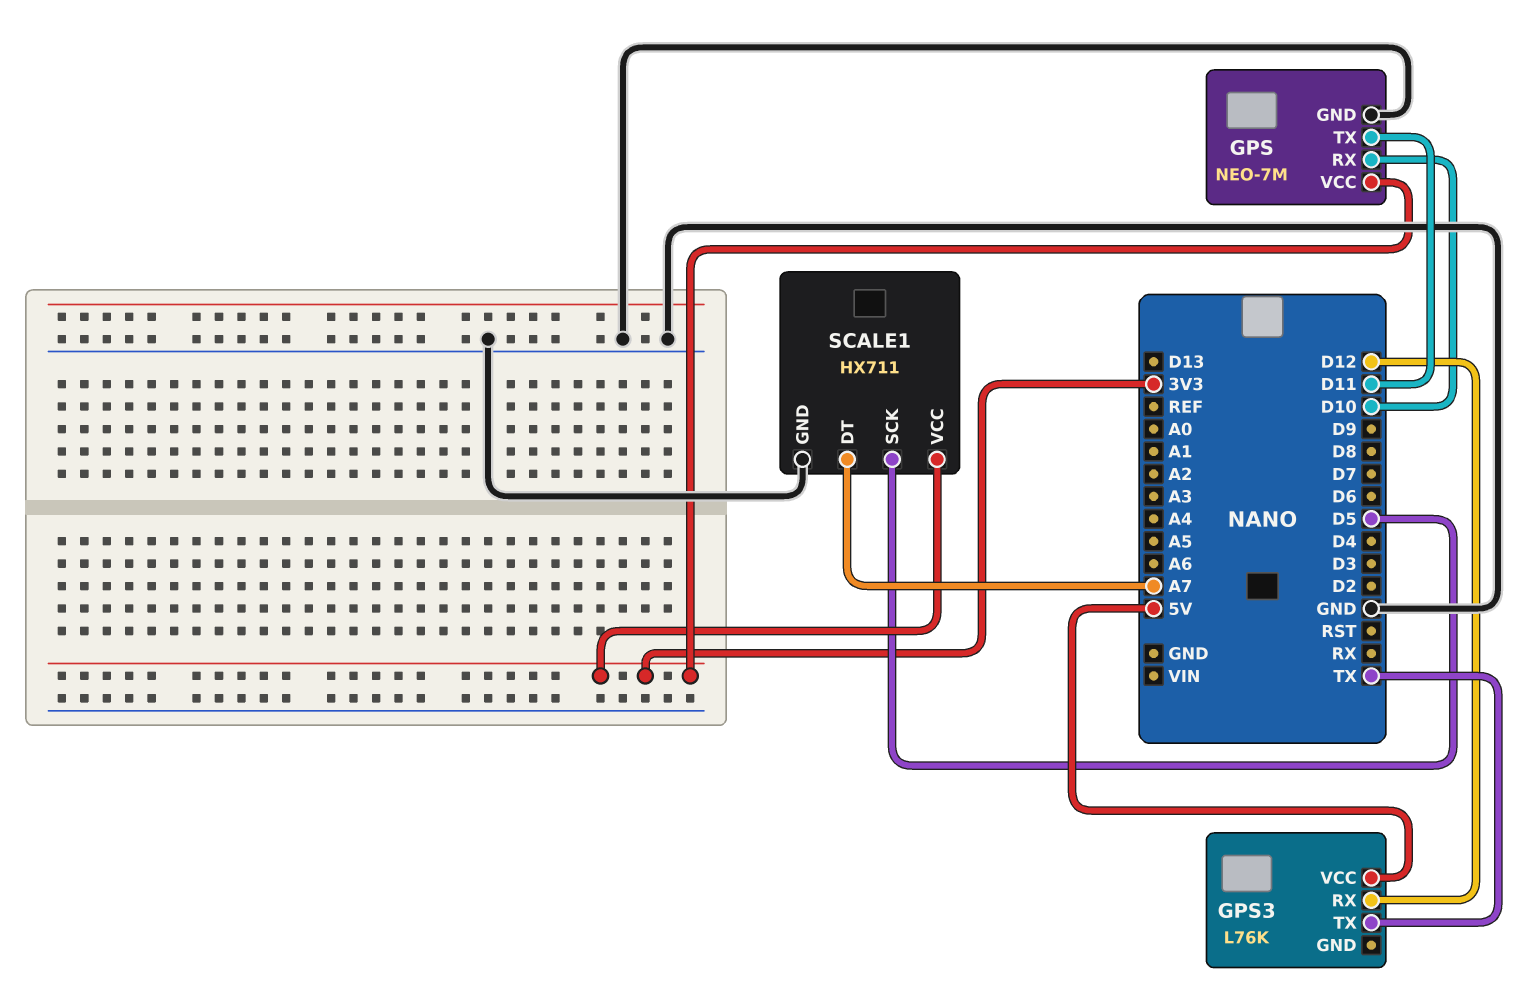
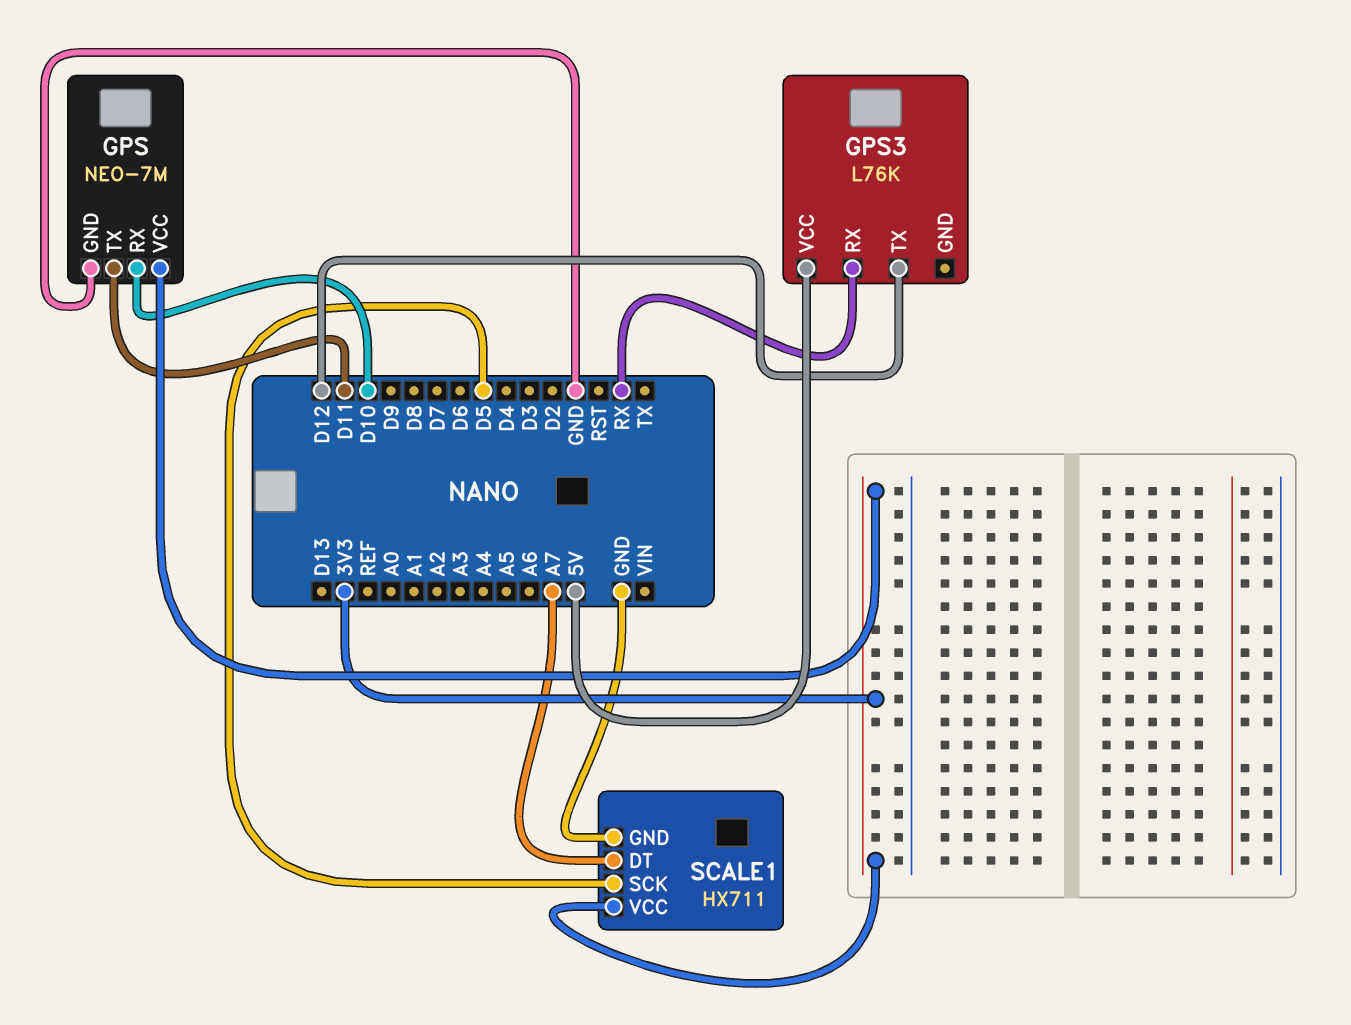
GPS3 pin RX: D12 -> RX
GPS3 pin TX: TX -> D12

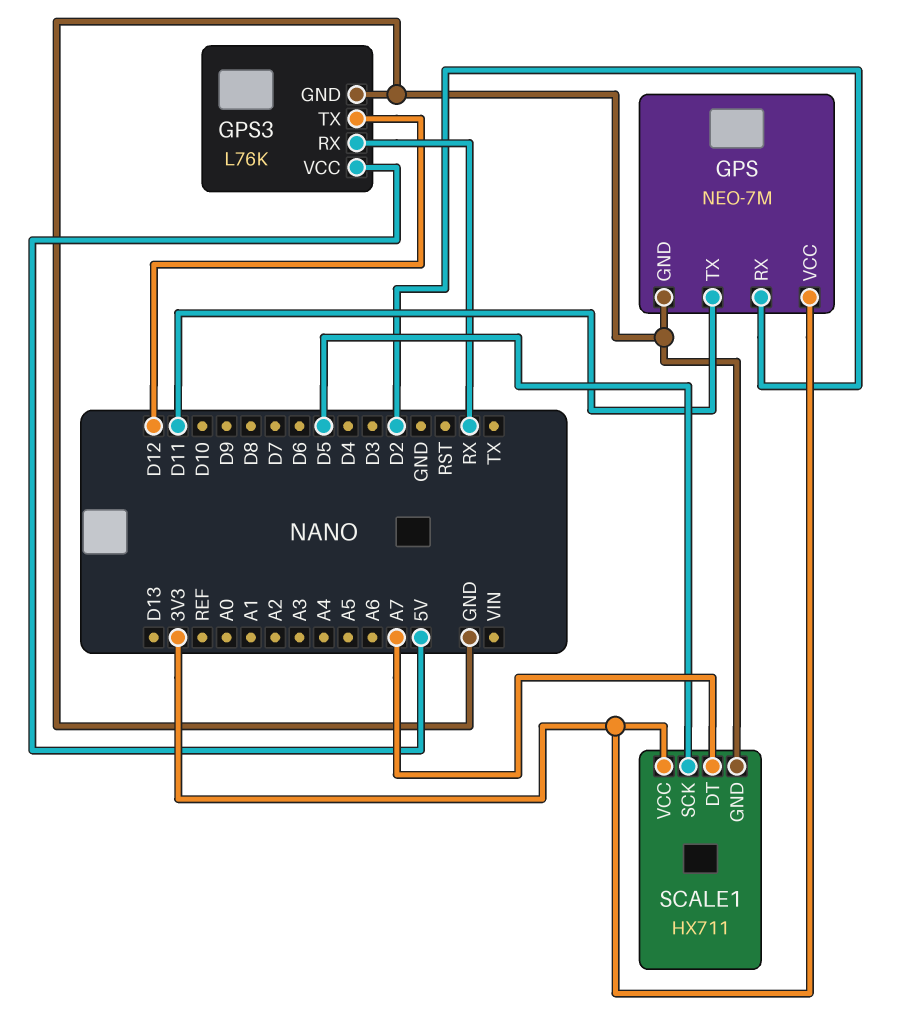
GPS pin RX: D10 -> D2
GPS3 pin GND: none -> GND

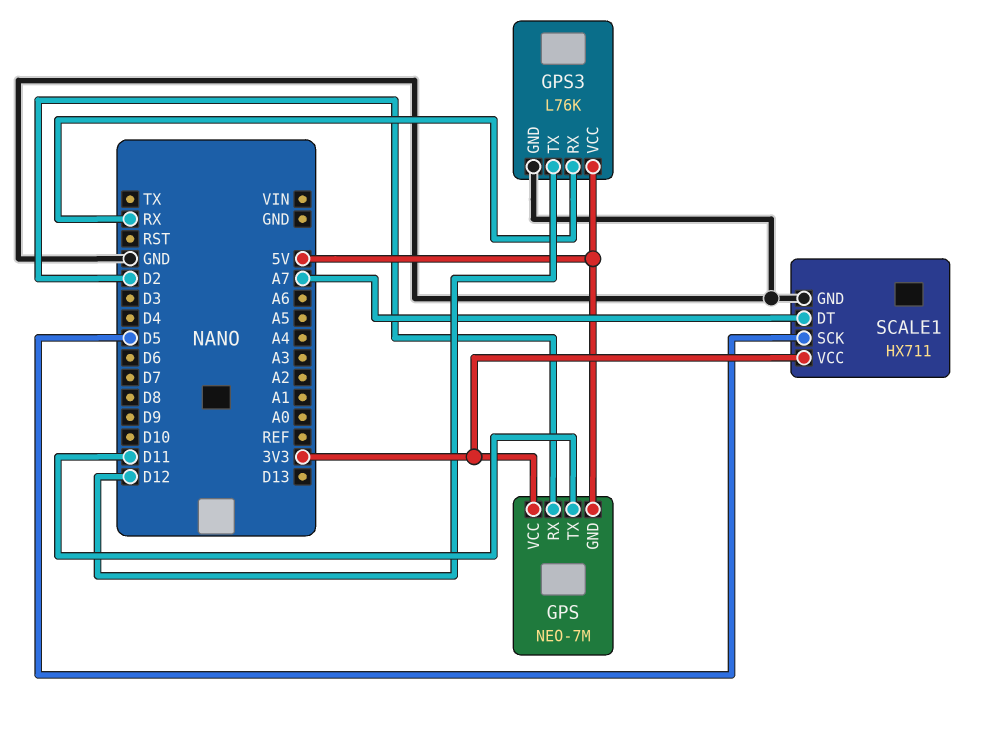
GPS pin GND: GND -> 5V

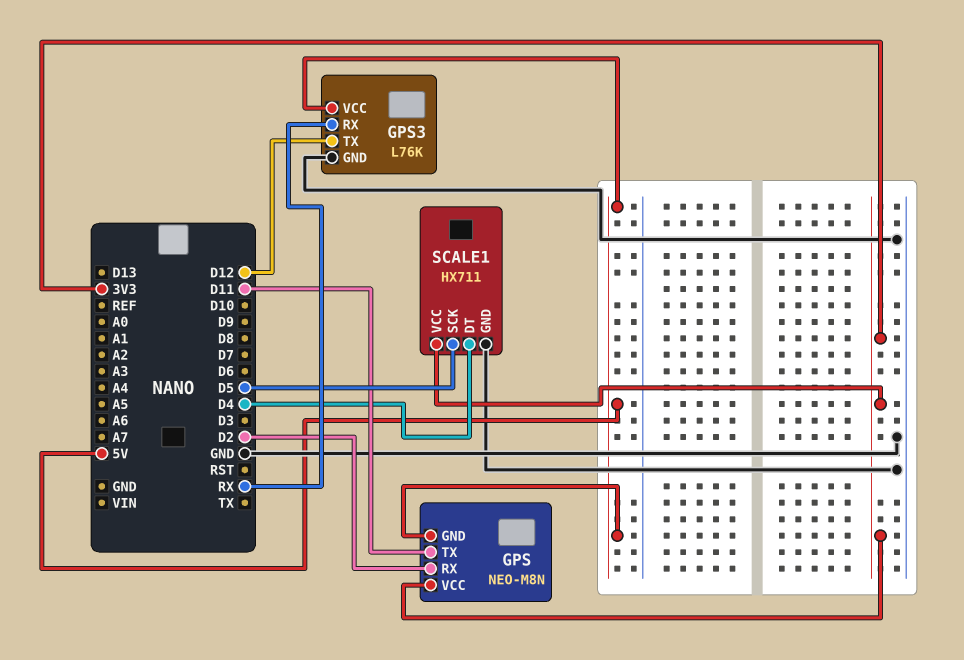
GPS: NEO-7M -> NEO-M8N
SCALE1 pin DT: A7 -> D4

